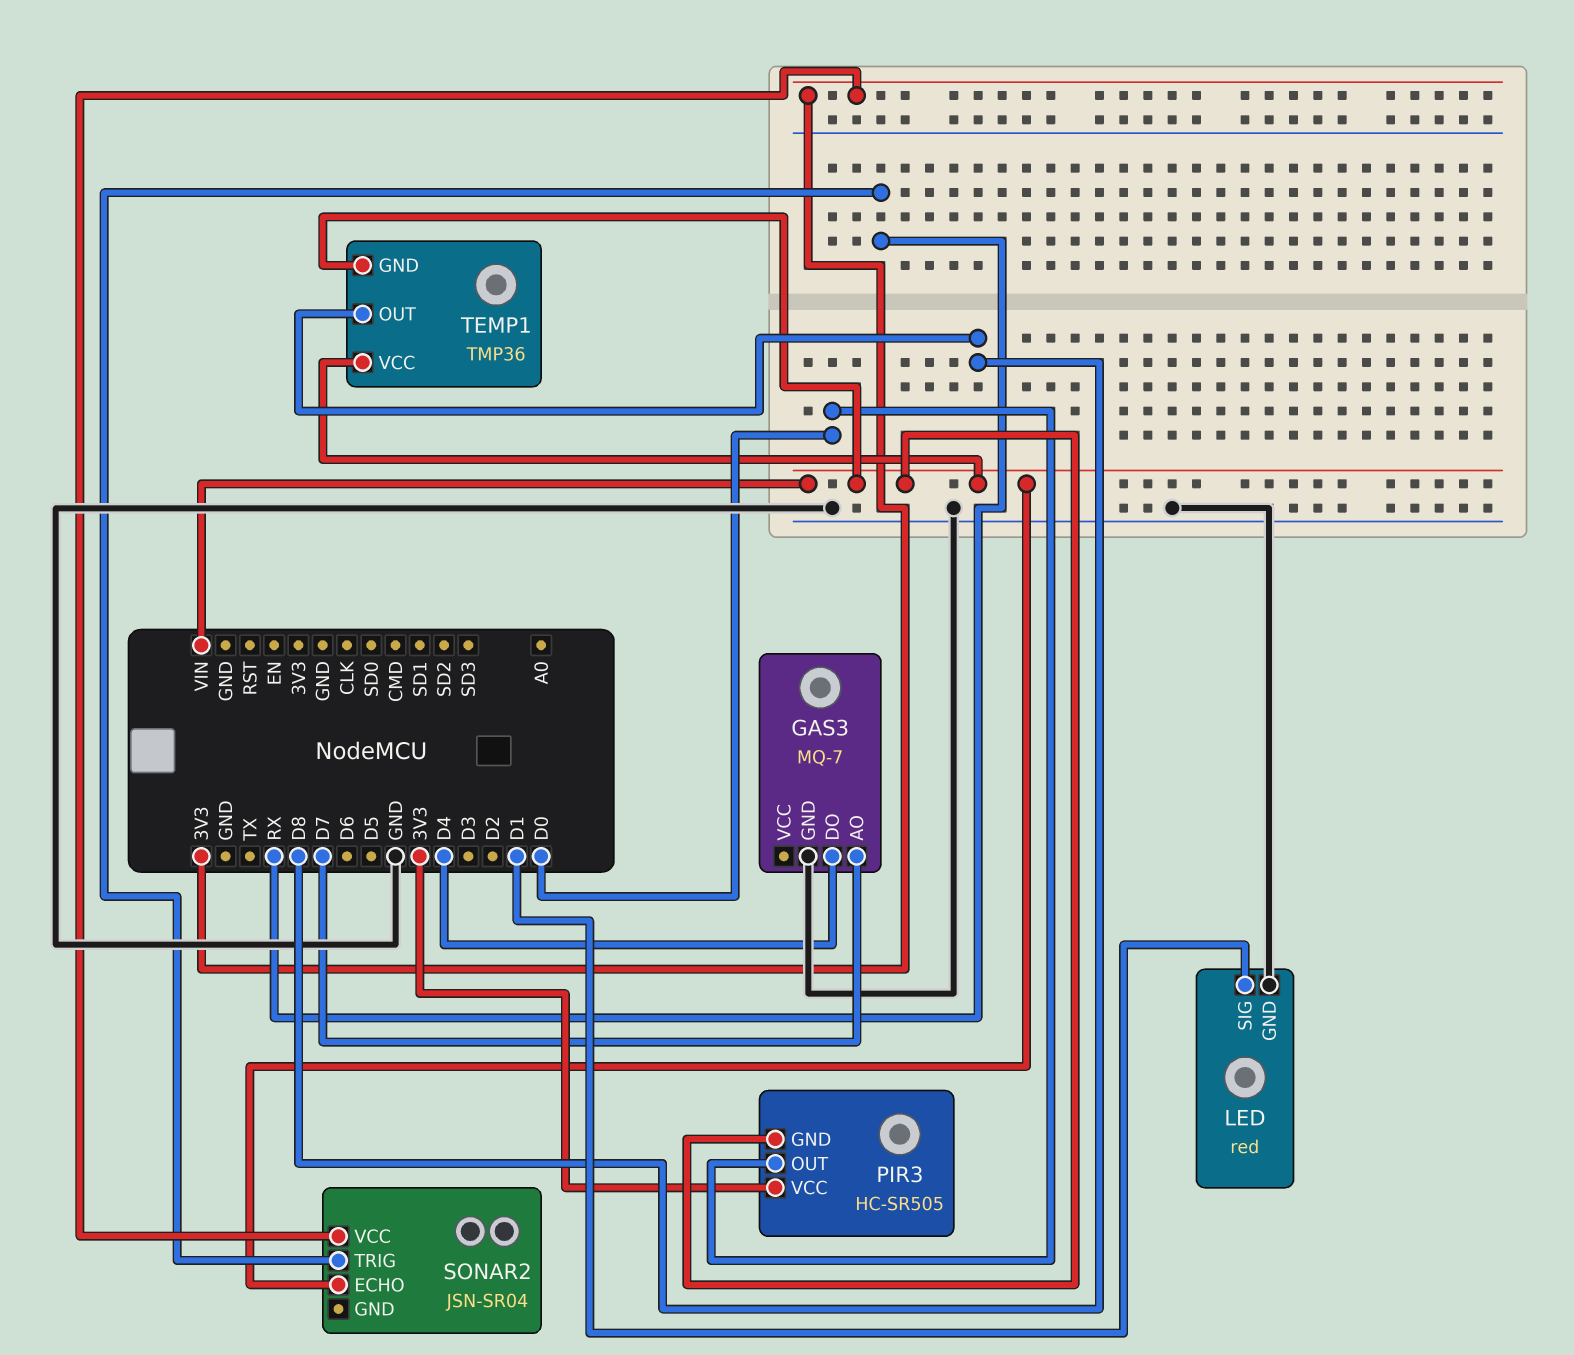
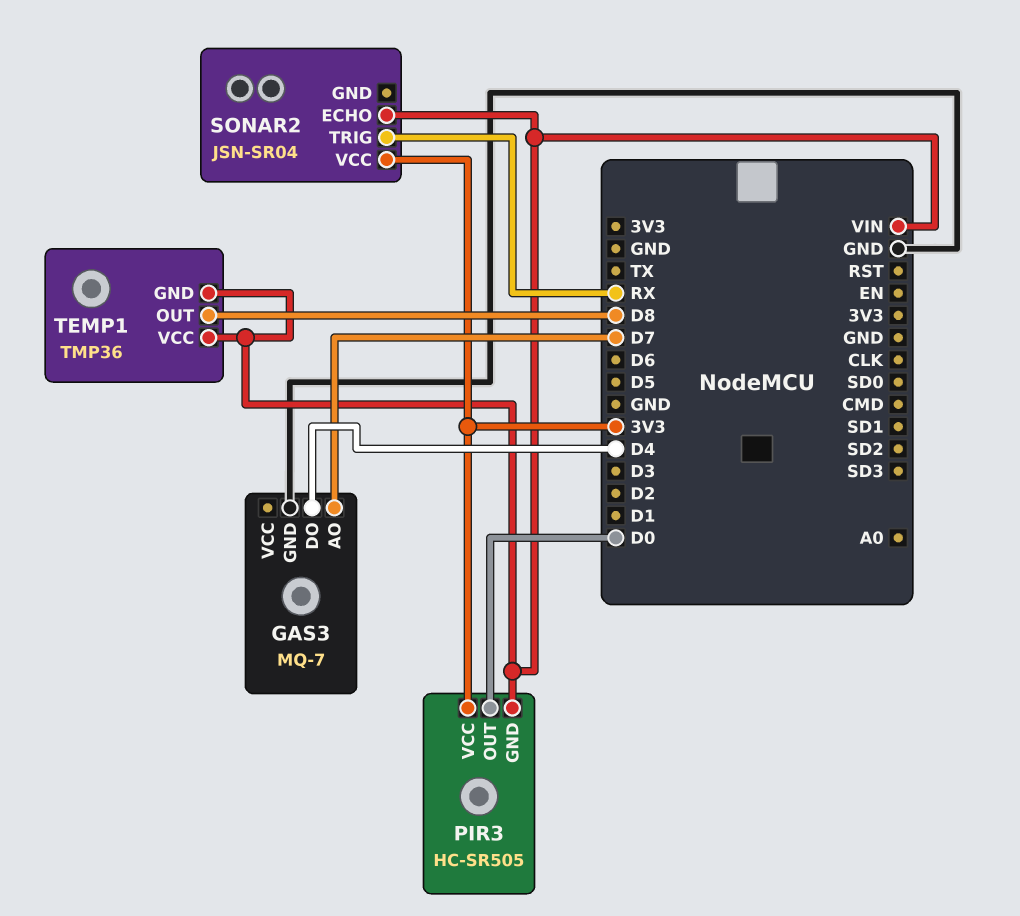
LED: red -> none
LED pin GND: GND -> none
LED pin SIG: D1 -> none

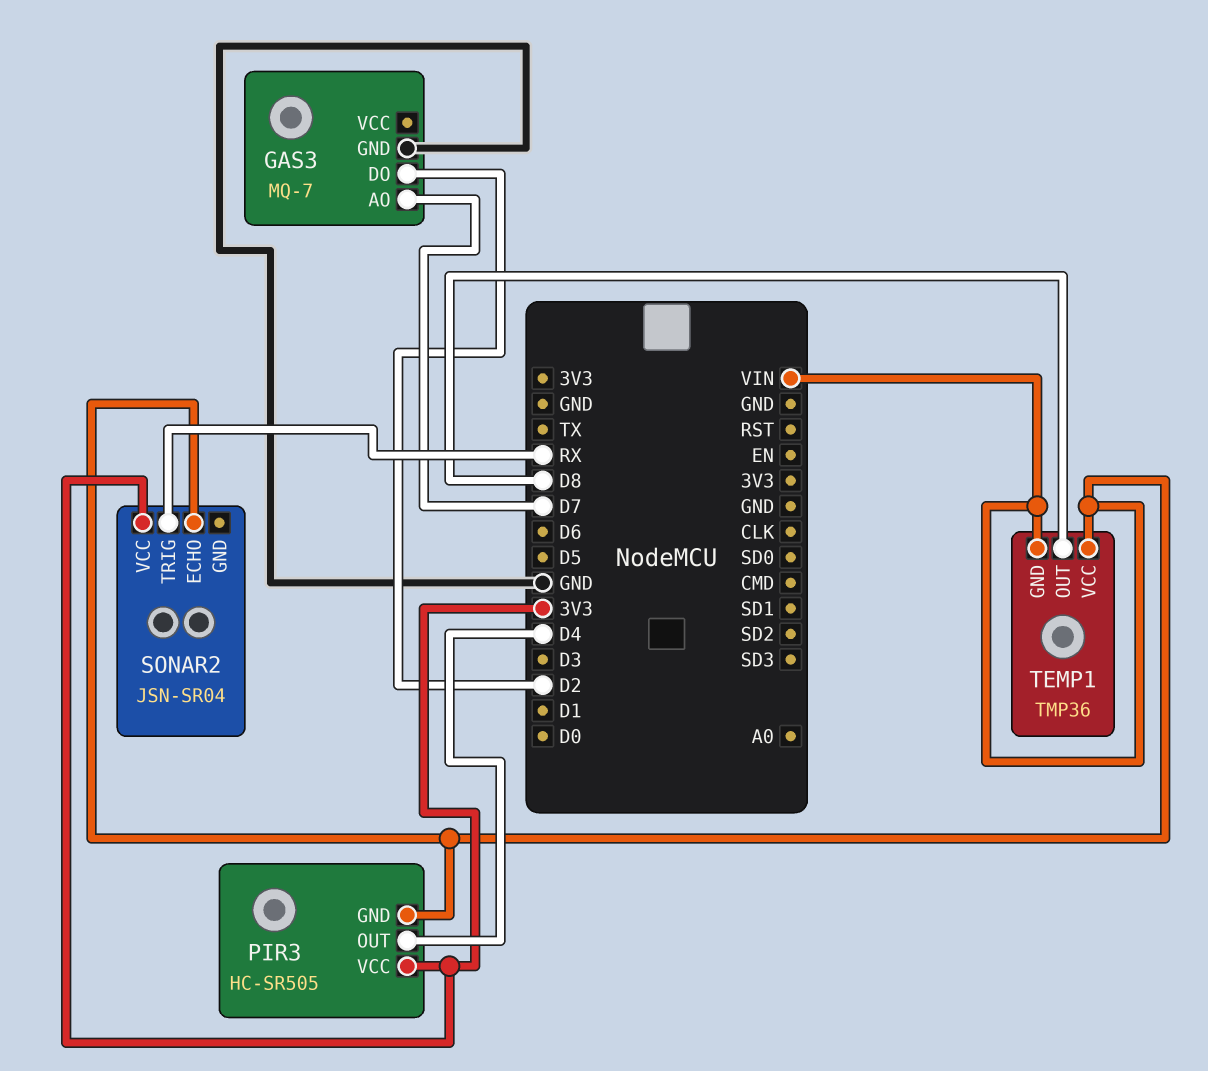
GAS3 pin DO: D4 -> D2
PIR3 pin OUT: D0 -> D4

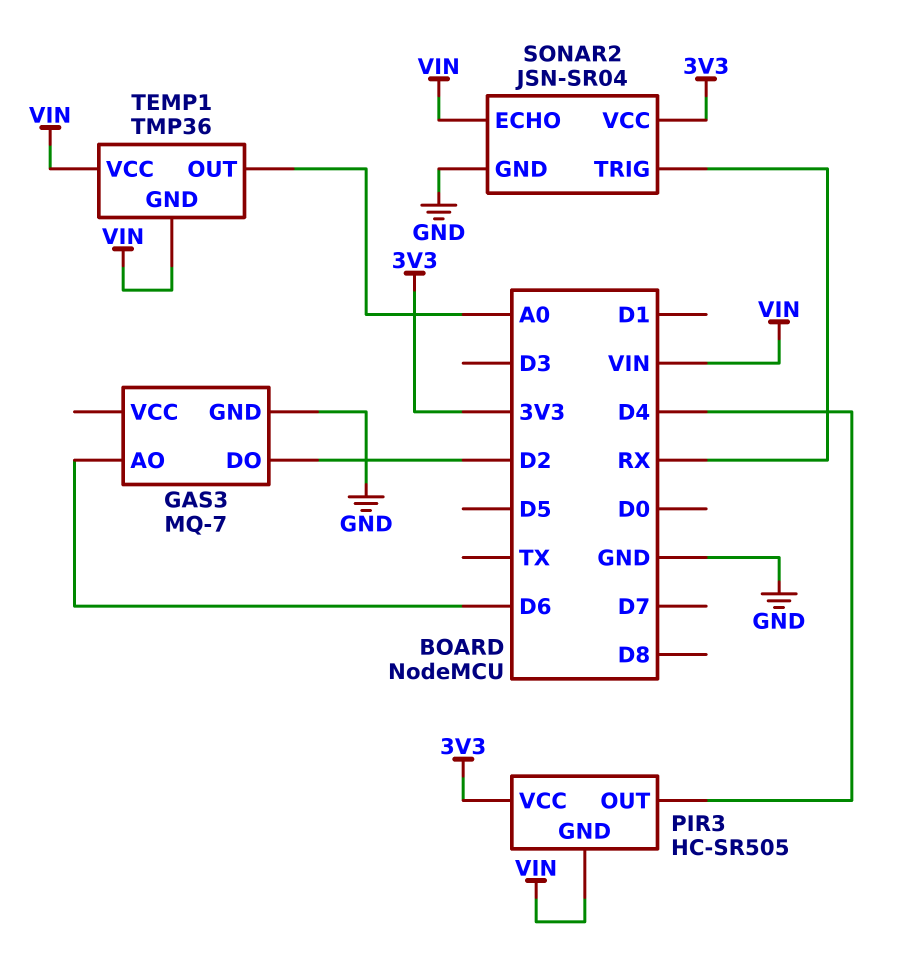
GAS3 pin AO: D7 -> D6
SONAR2 pin GND: none -> GND
TEMP1 pin OUT: D8 -> A0

